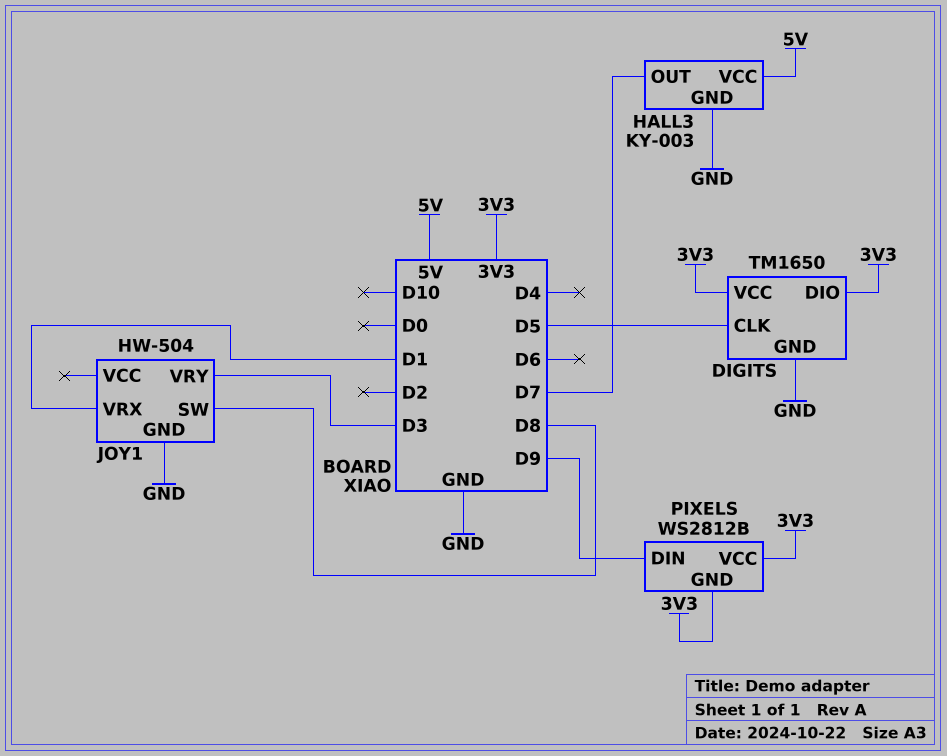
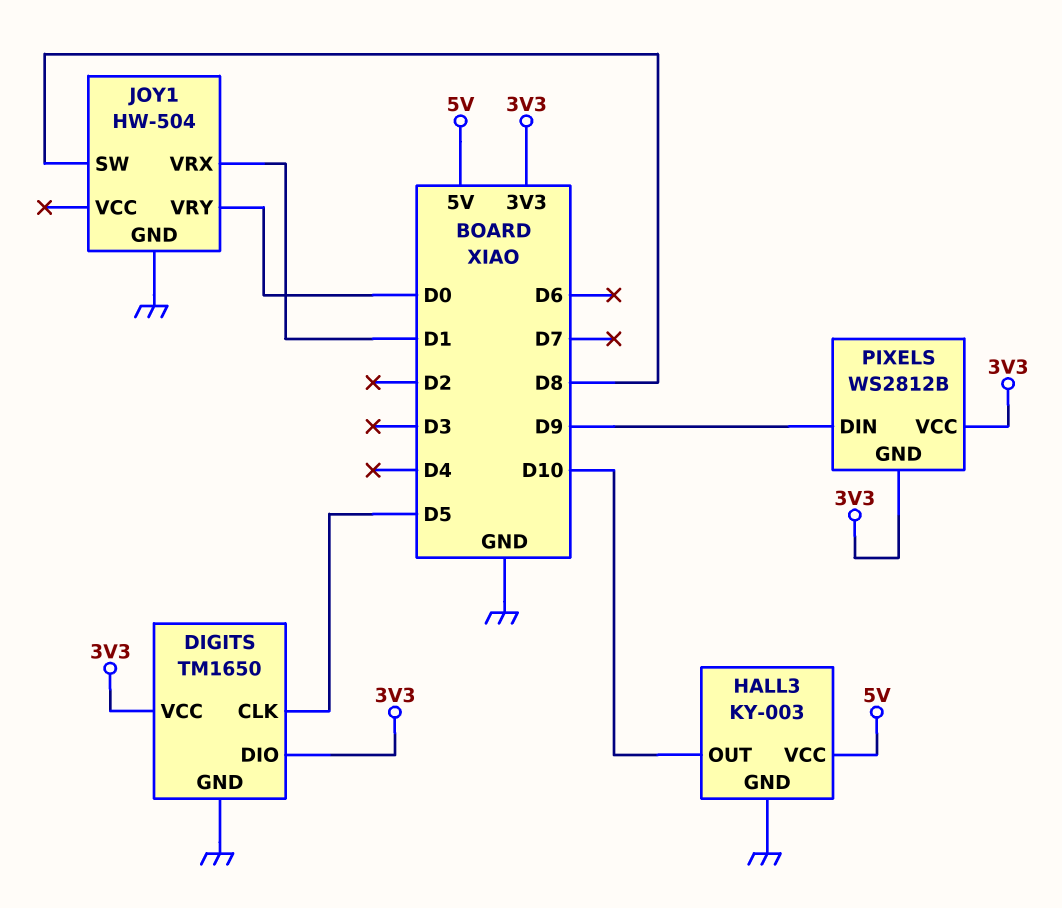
HALL3 pin OUT: D7 -> D10
JOY1 pin VRY: D3 -> D0

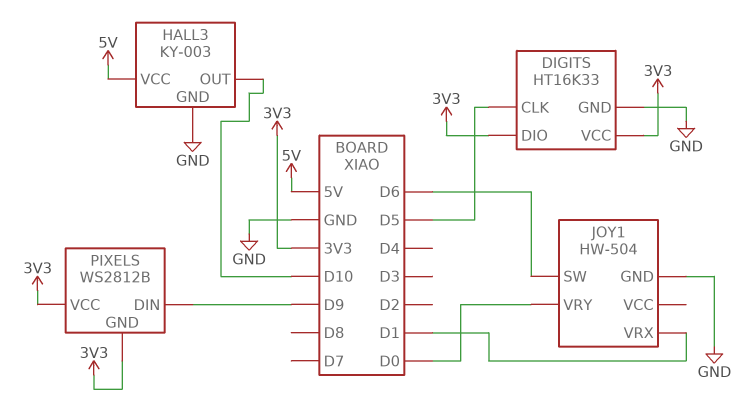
DIGITS: TM1650 -> HT16K33
JOY1 pin SW: D8 -> D6

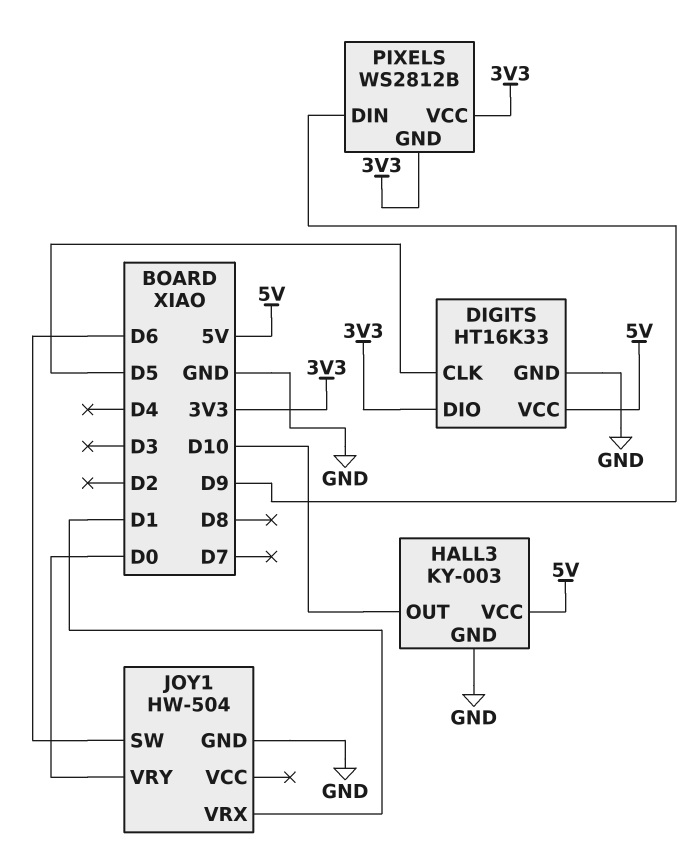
DIGITS pin VCC: 3V3 -> 5V

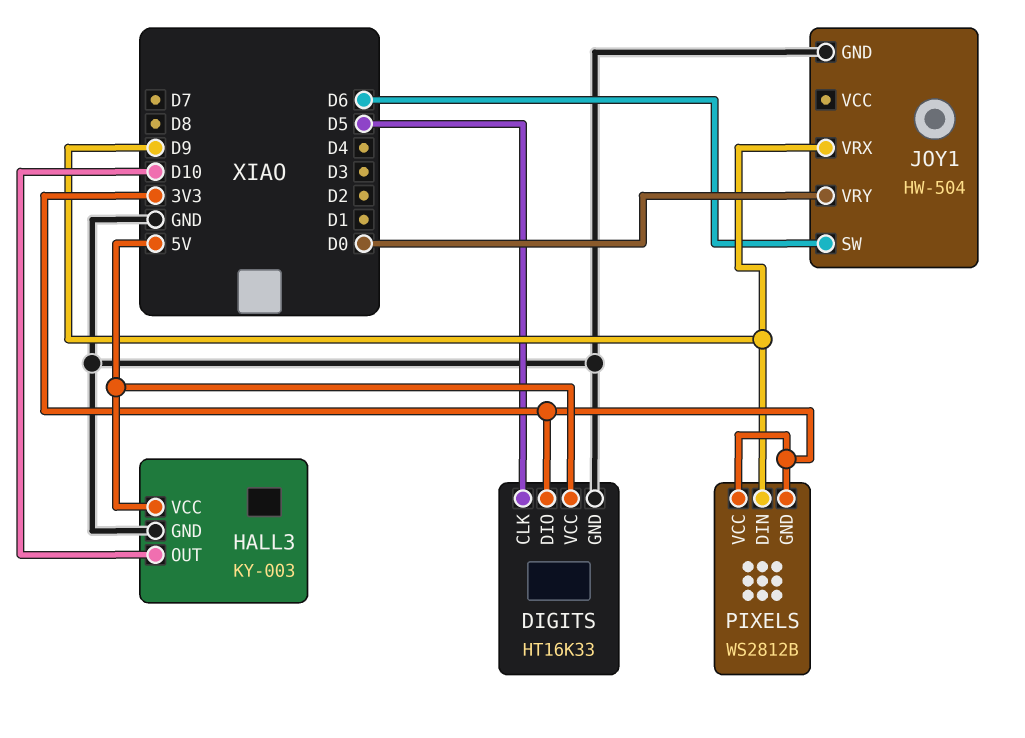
JOY1 pin VRX: D1 -> D9

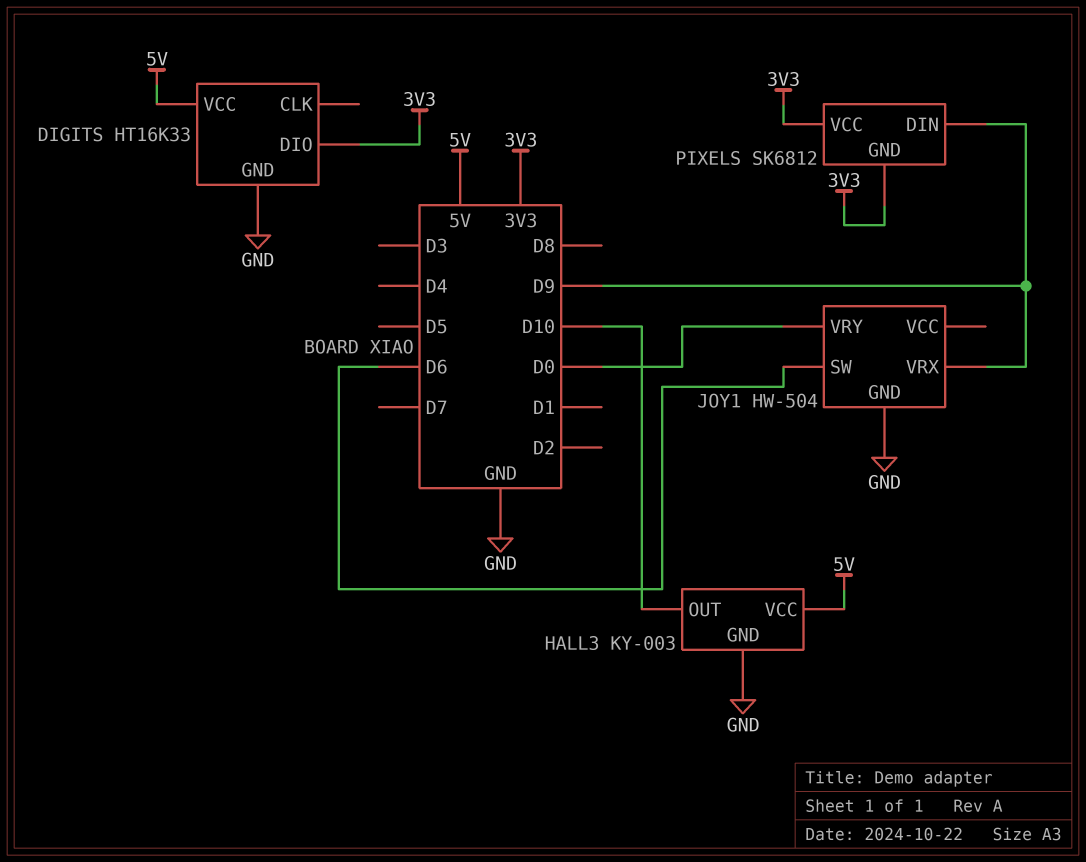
DIGITS pin CLK: D5 -> none
PIXELS: WS2812B -> SK6812

